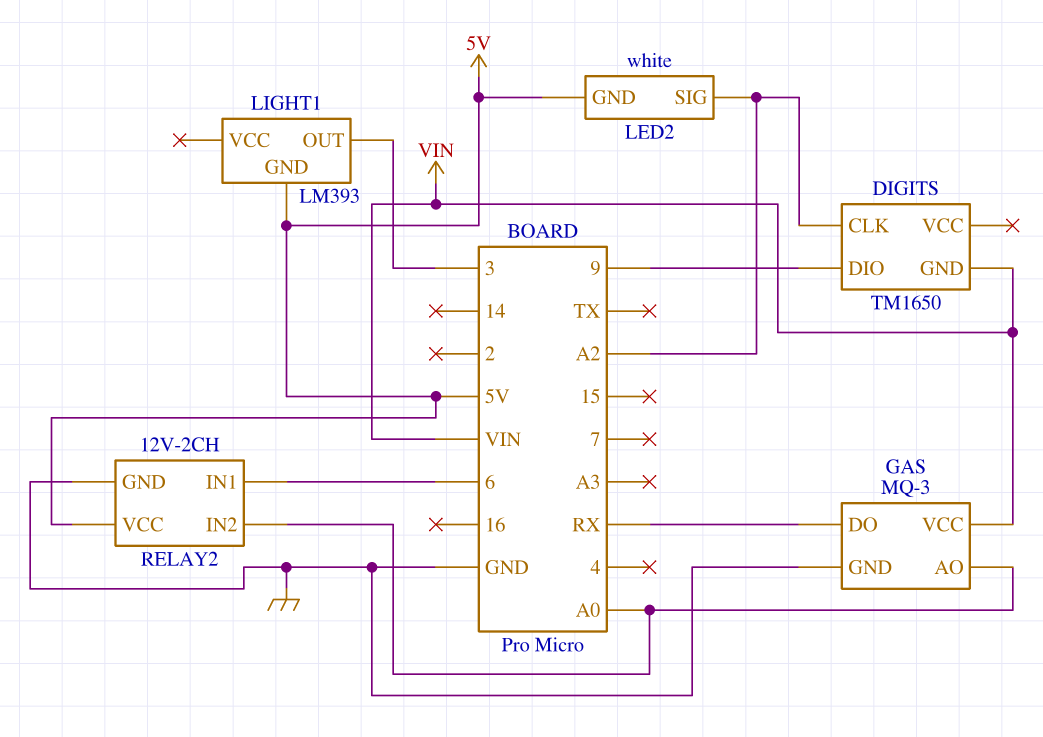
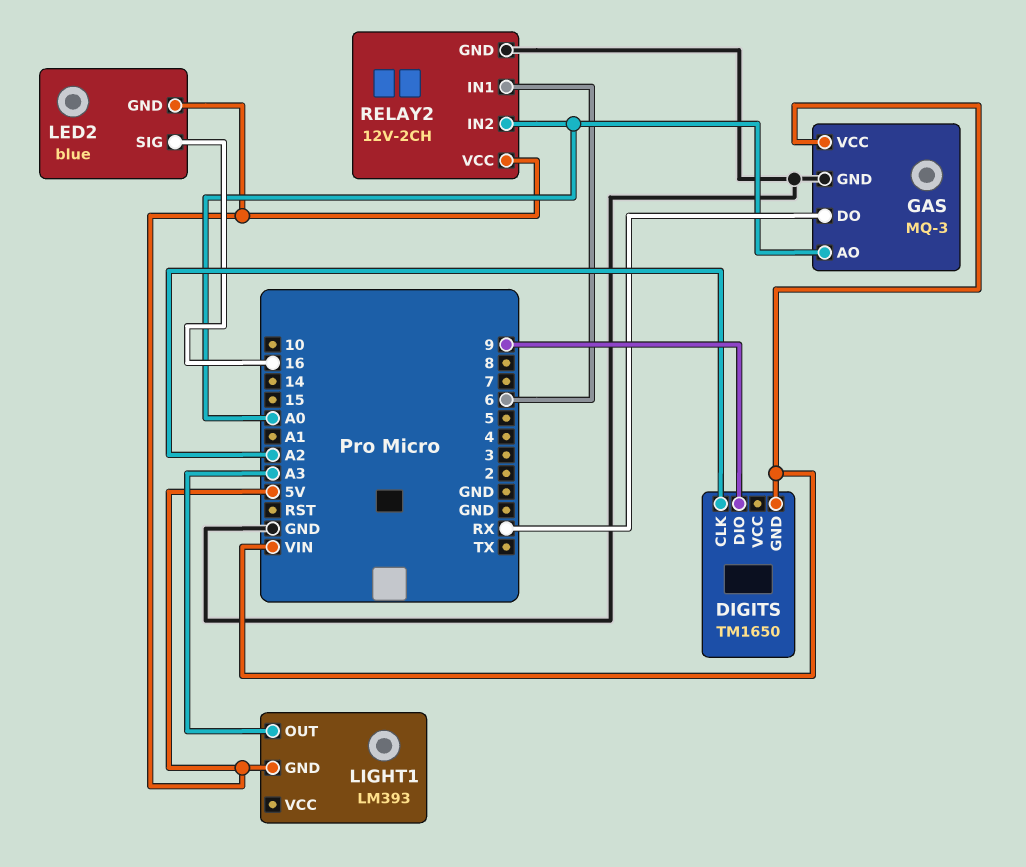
LED2: white -> blue
LED2 pin SIG: A2 -> 16
LIGHT1 pin OUT: 3 -> A3

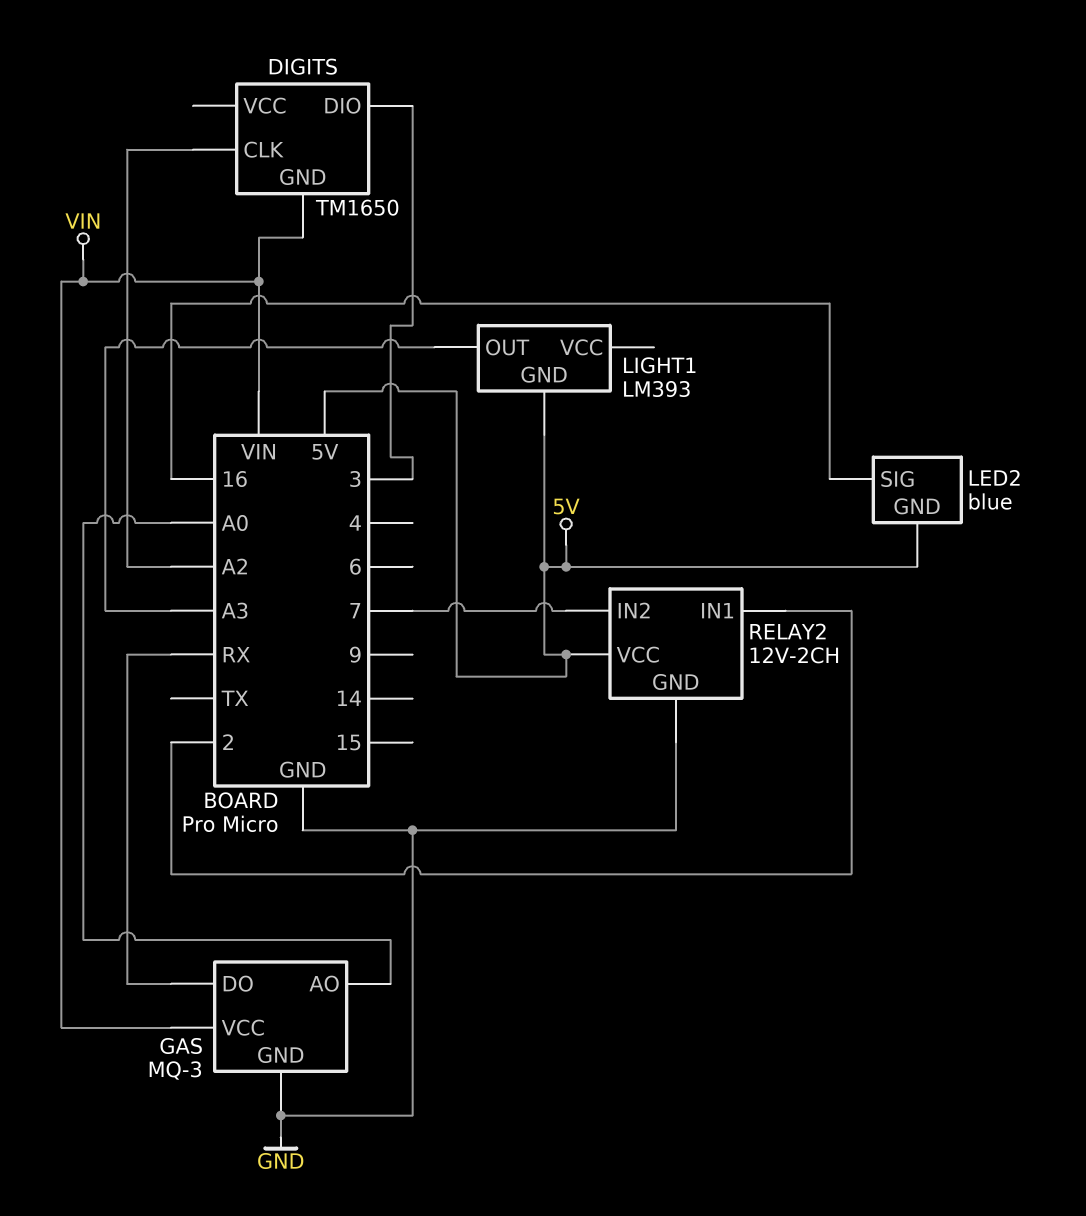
DIGITS pin DIO: 9 -> 3
RELAY2 pin IN1: 6 -> 2
RELAY2 pin IN2: A0 -> 7

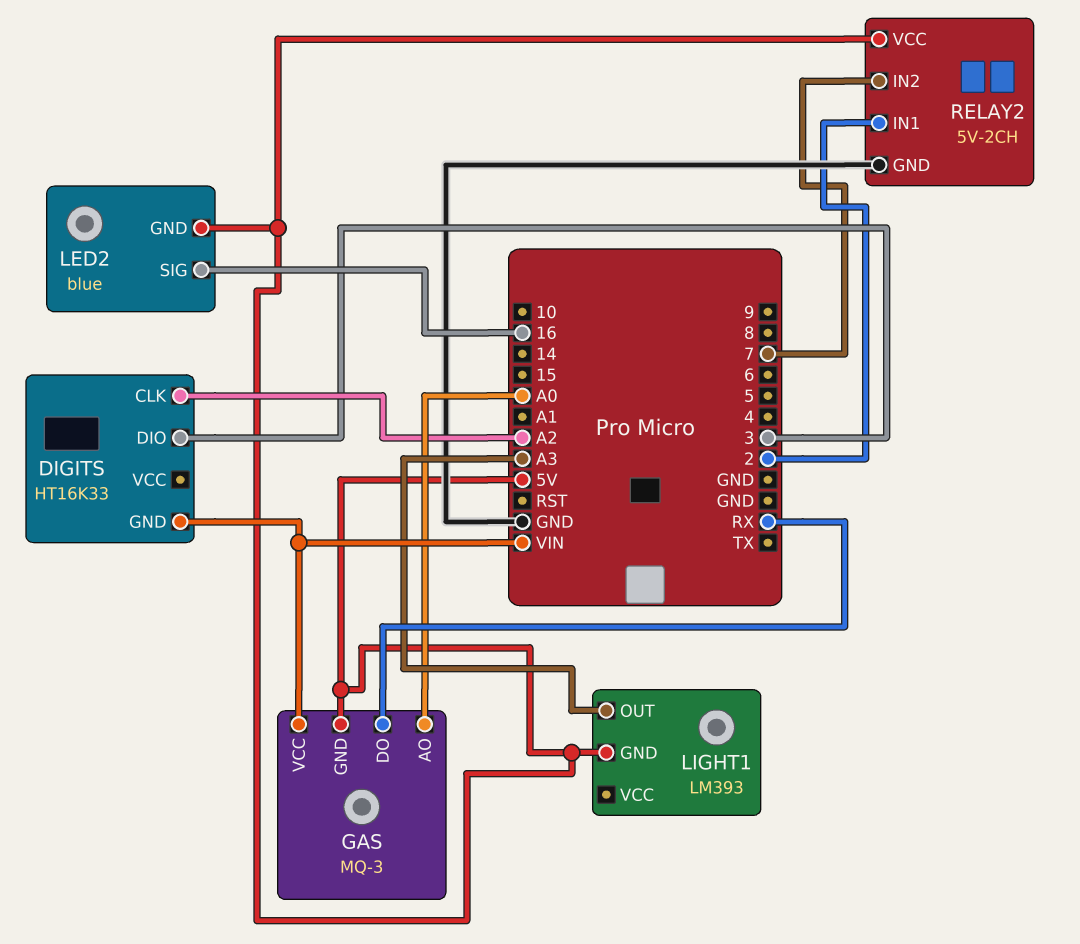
DIGITS: TM1650 -> HT16K33
GAS pin GND: GND -> 5V
RELAY2: 12V-2CH -> 5V-2CH

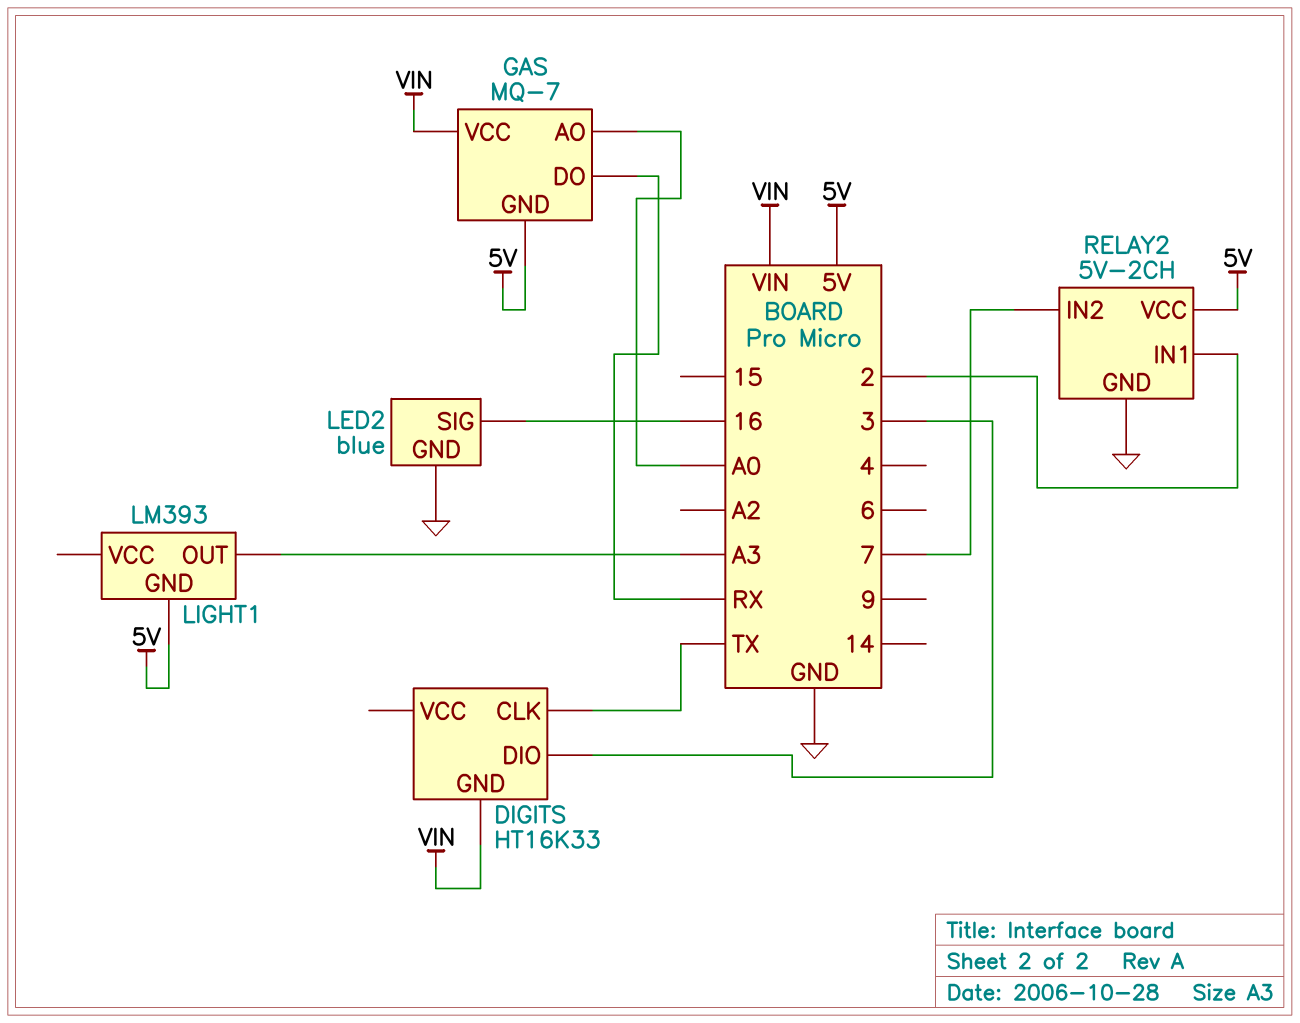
DIGITS pin CLK: A2 -> TX
GAS: MQ-3 -> MQ-7
LED2 pin GND: 5V -> GND

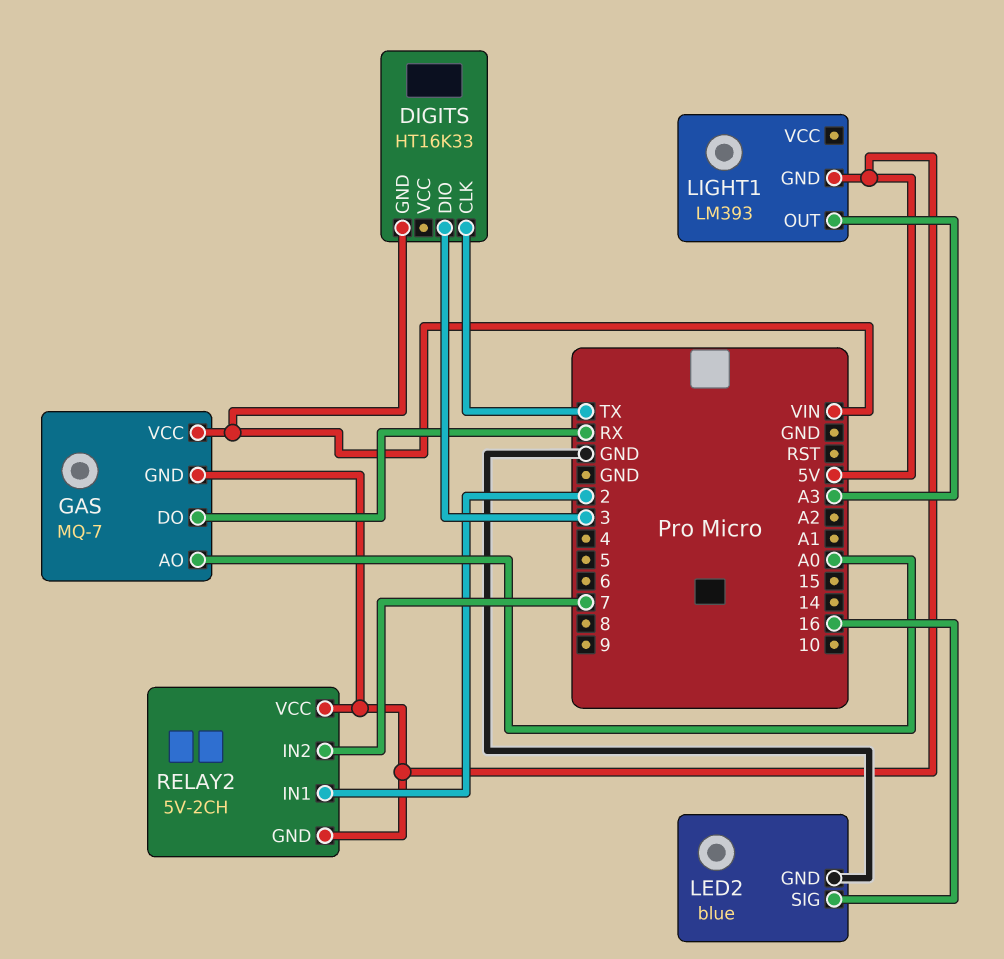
RELAY2 pin GND: GND -> 5V

